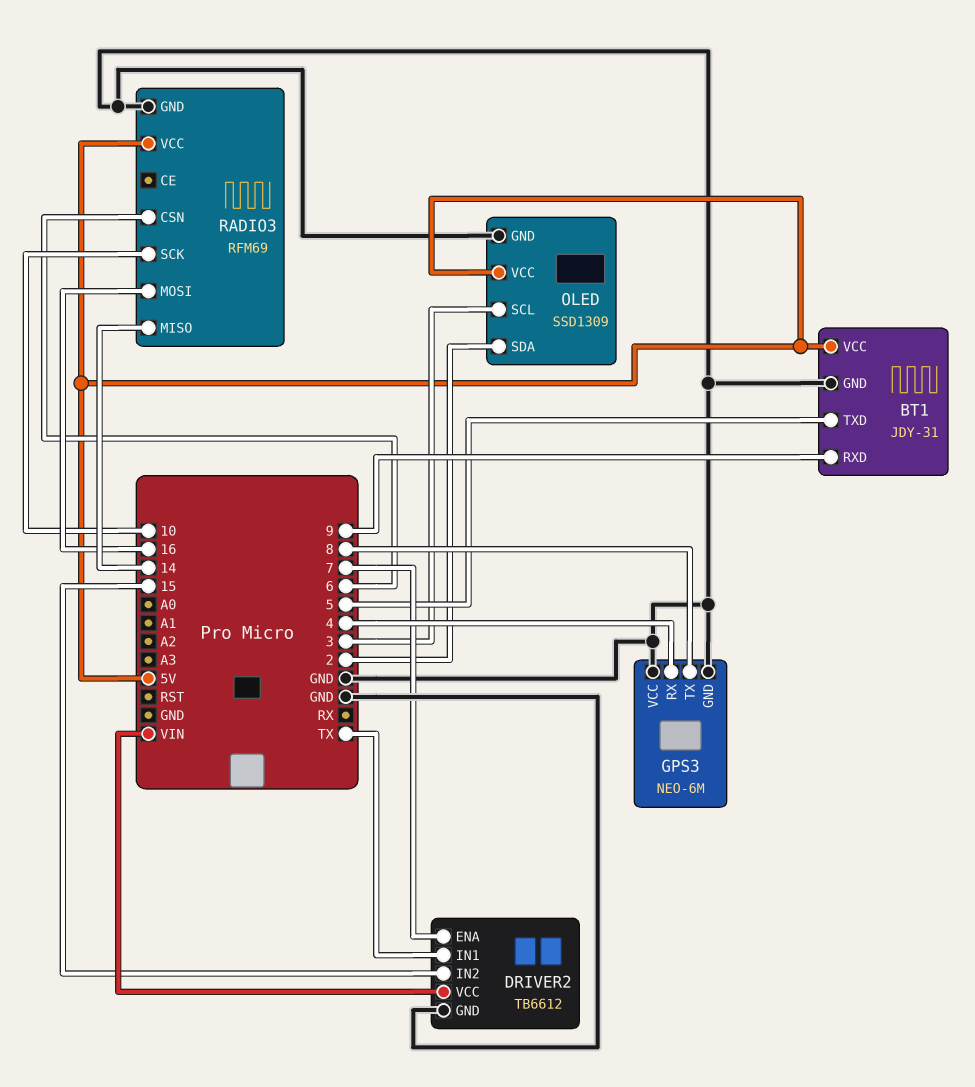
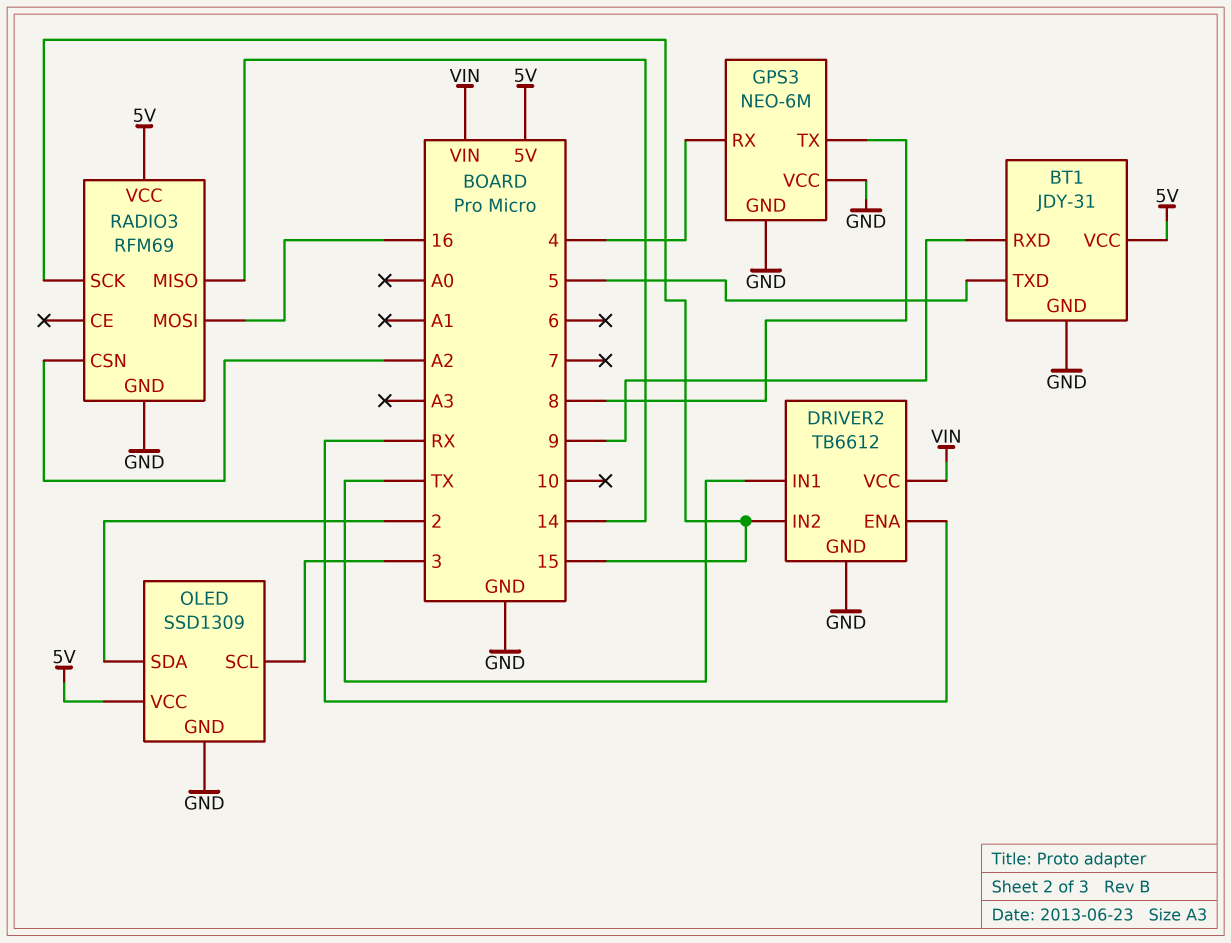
DRIVER2 pin ENA: 7 -> RX
RADIO3 pin CSN: 6 -> A2
RADIO3 pin SCK: 10 -> 15

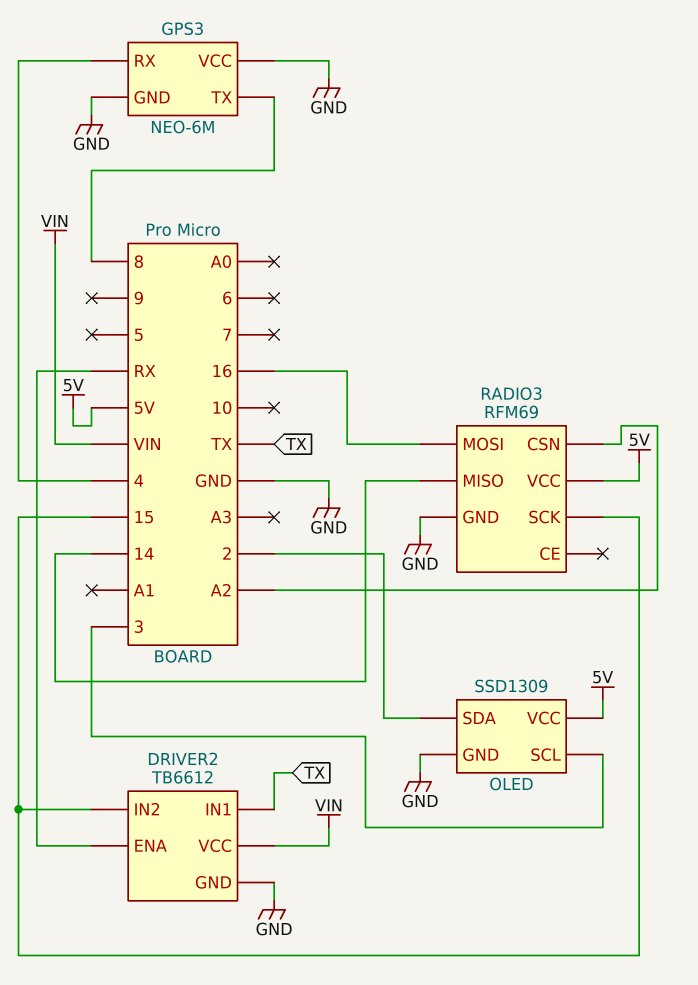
BT1: JDY-31 -> none
BT1 pin GND: GND -> none
BT1 pin RXD: 9 -> none
BT1 pin TXD: 5 -> none
BT1 pin VCC: 5V -> none

